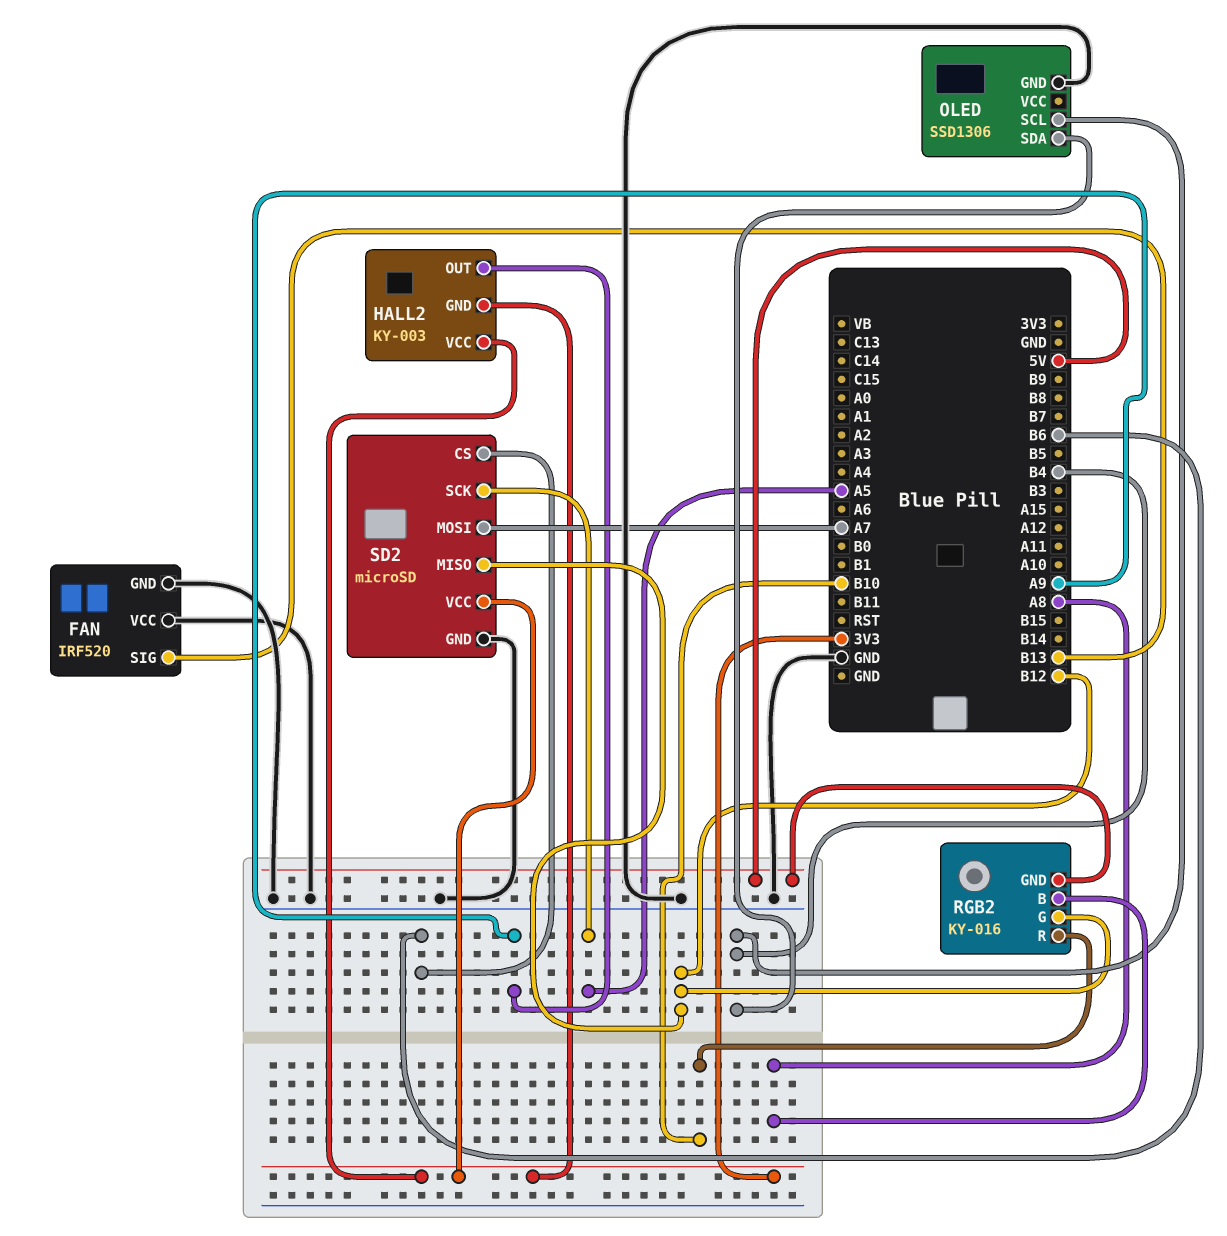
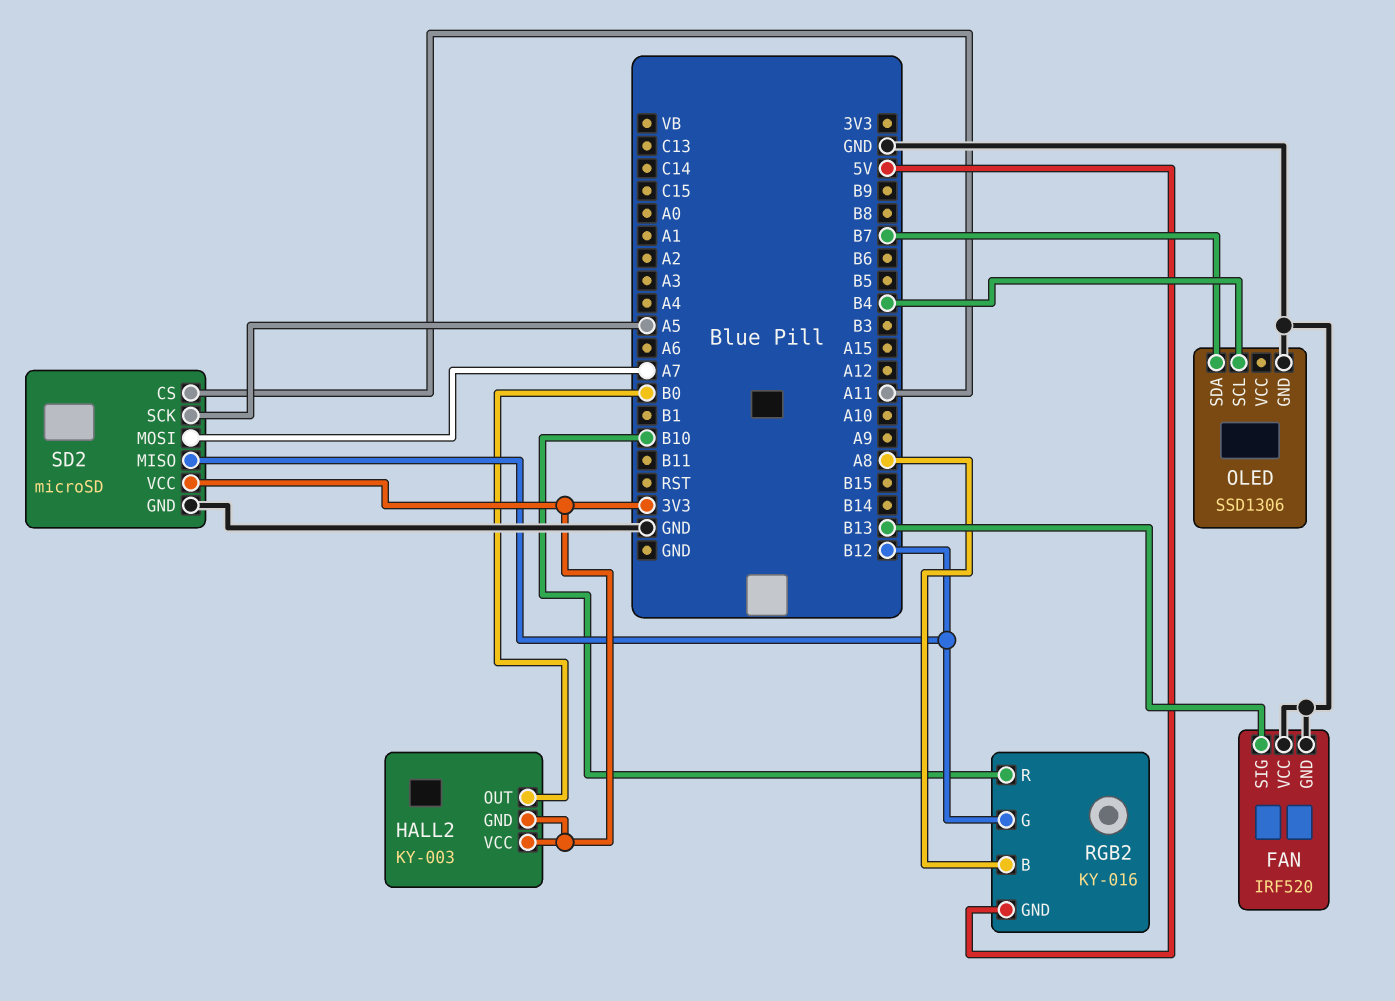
HALL2 pin OUT: A9 -> B0
OLED pin SDA: B4 -> B7
SD2 pin CS: B6 -> A11

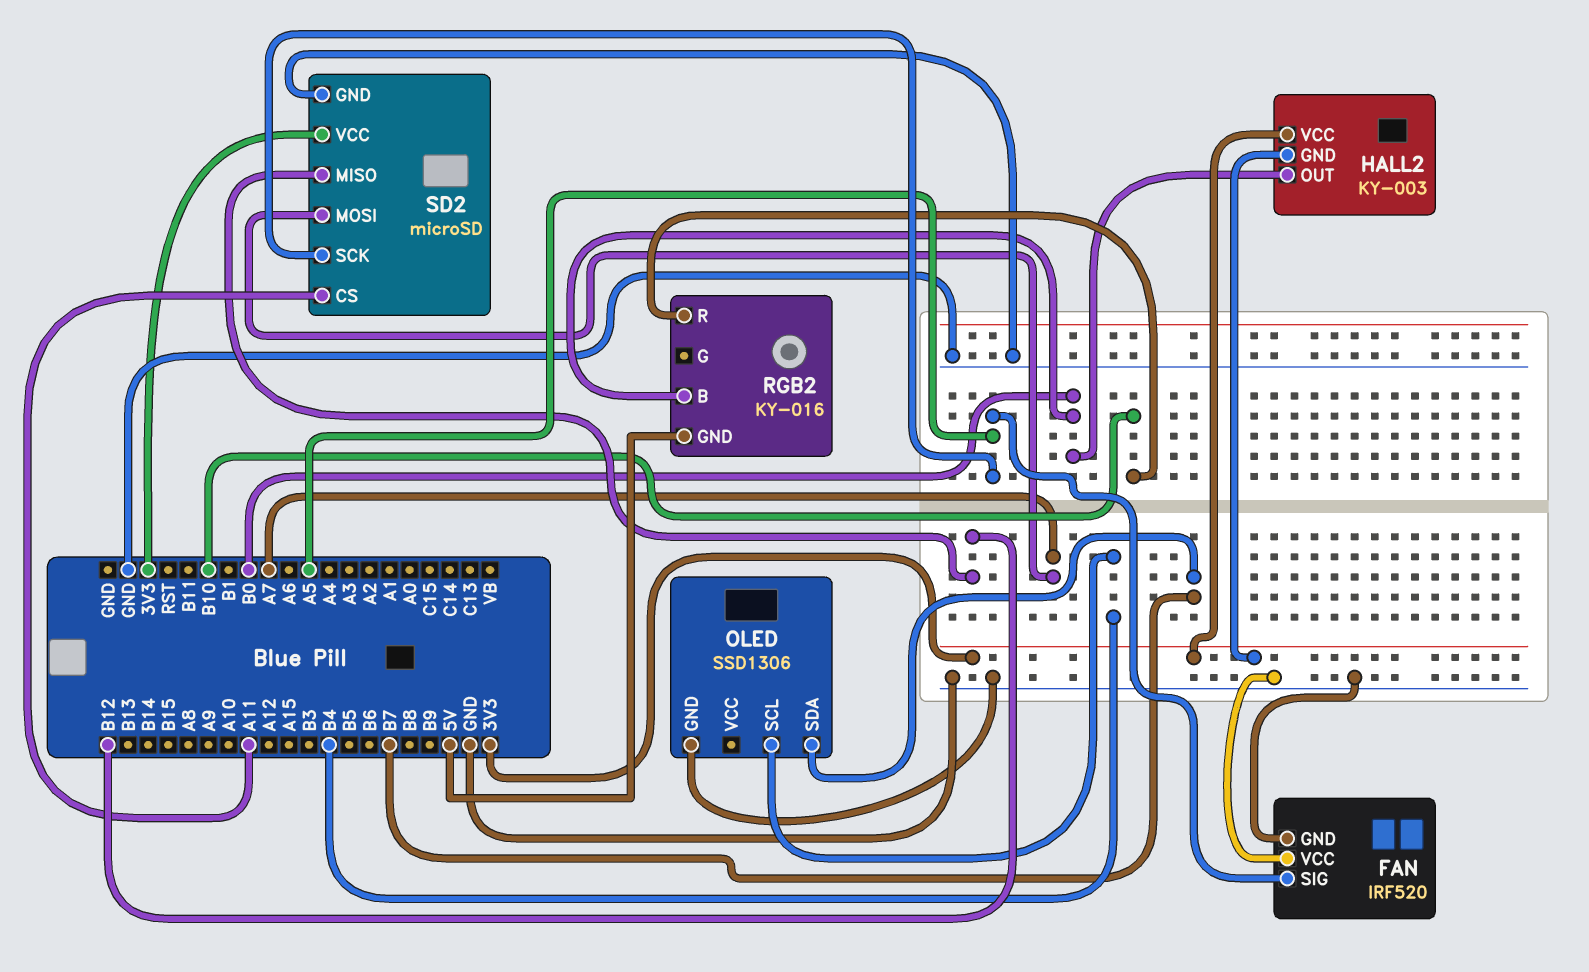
FAN pin SIG: B13 -> A5
RGB2 pin B: A8 -> B0
RGB2 pin G: B12 -> none

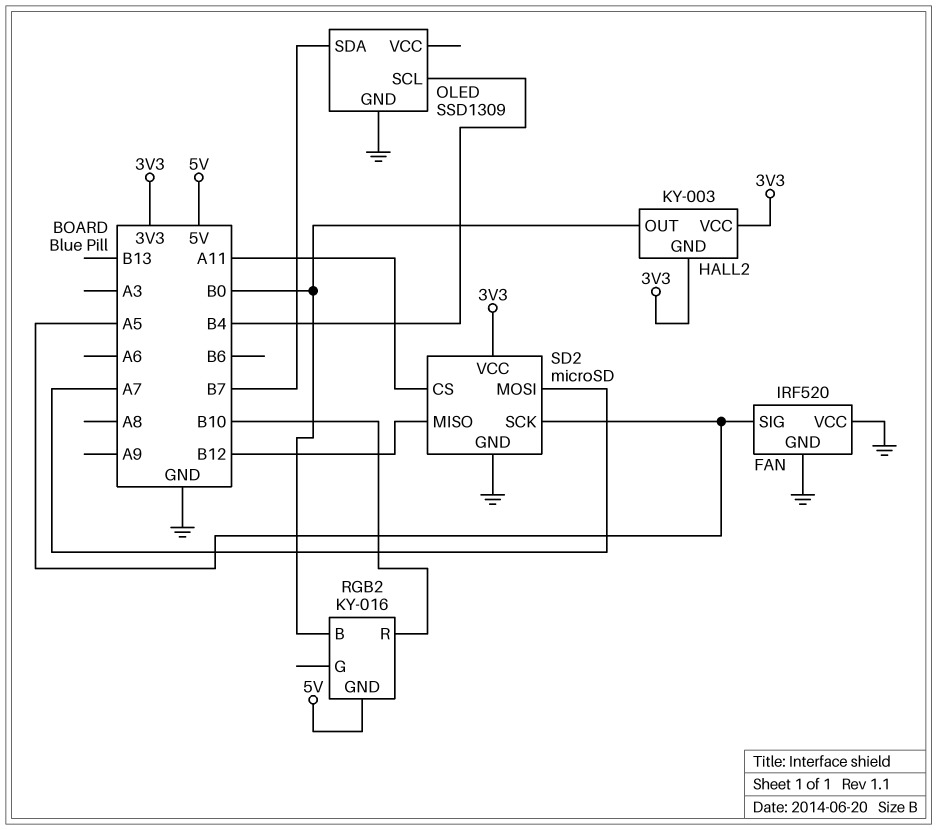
OLED: SSD1306 -> SSD1309

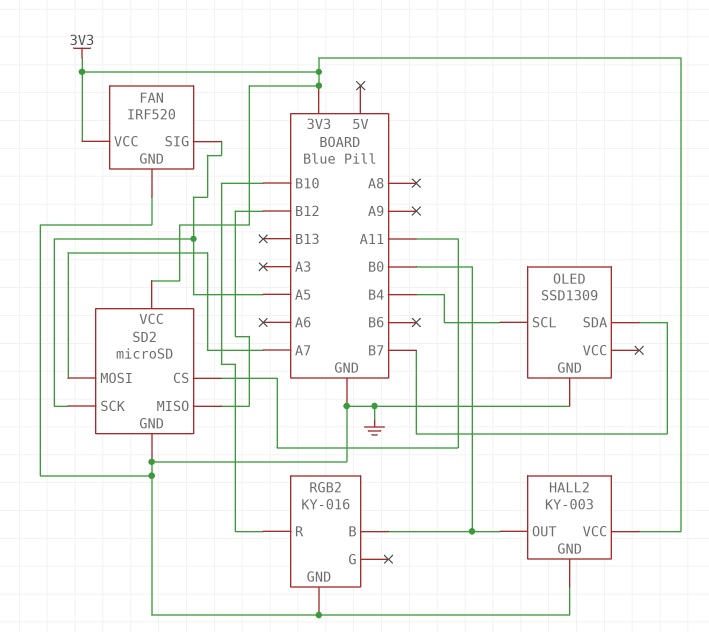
FAN pin VCC: GND -> 3V3
HALL2 pin GND: 3V3 -> GND
RGB2 pin GND: 5V -> GND

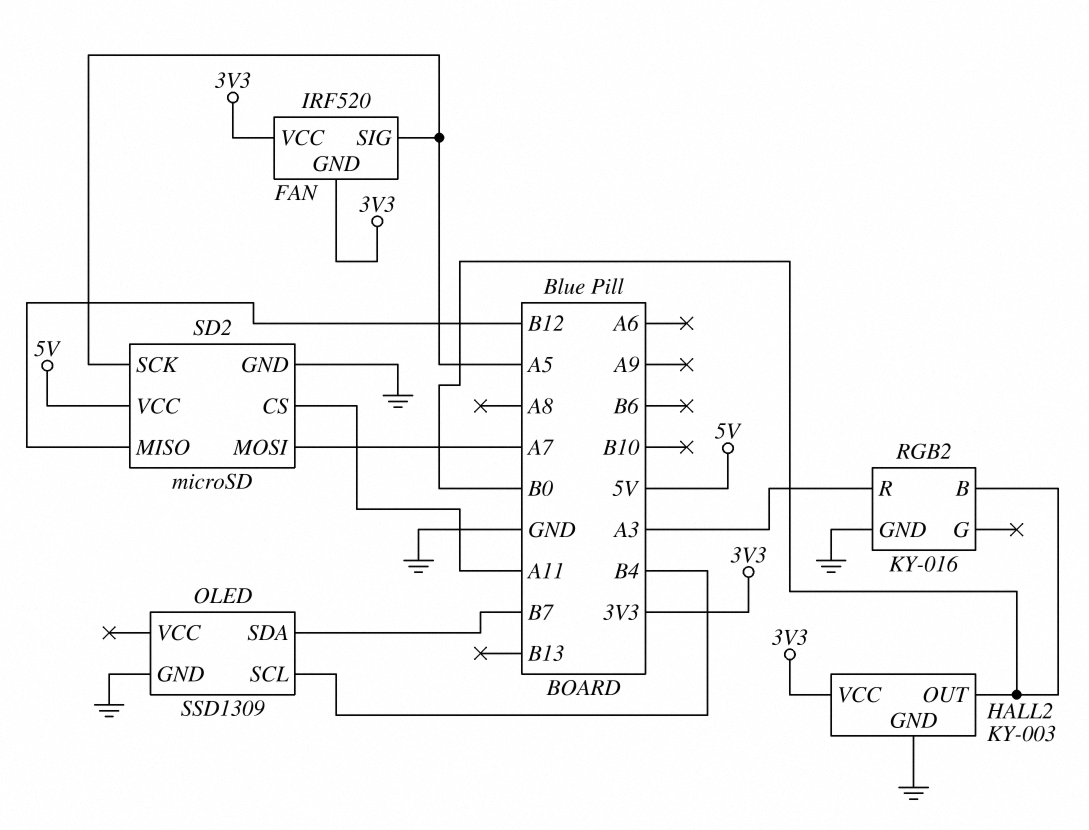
FAN pin GND: GND -> 3V3
RGB2 pin R: B10 -> A3
SD2 pin VCC: 3V3 -> 5V

